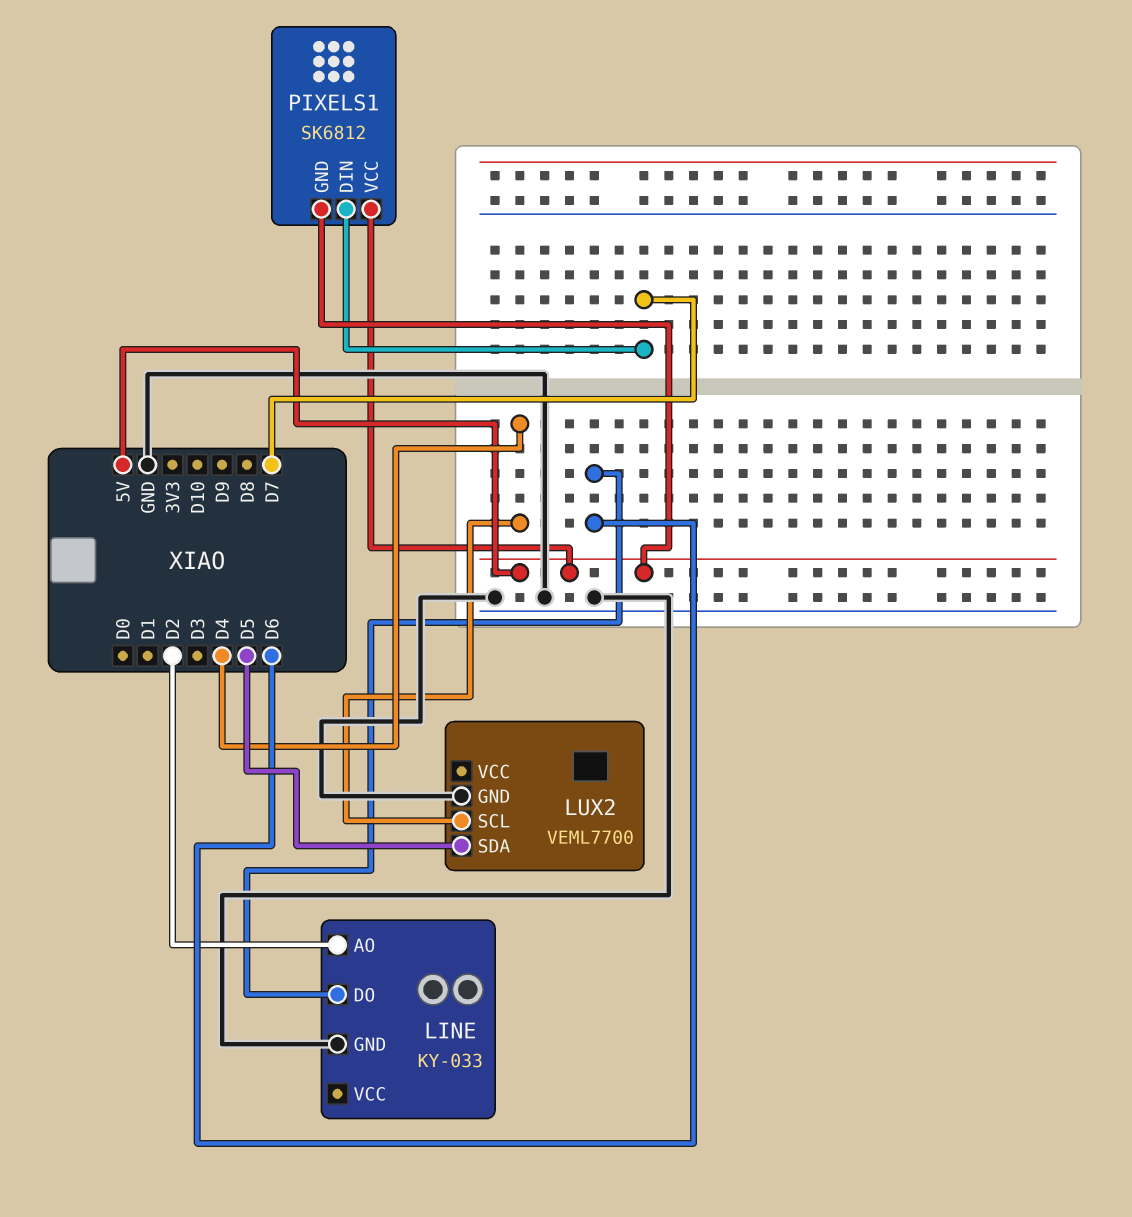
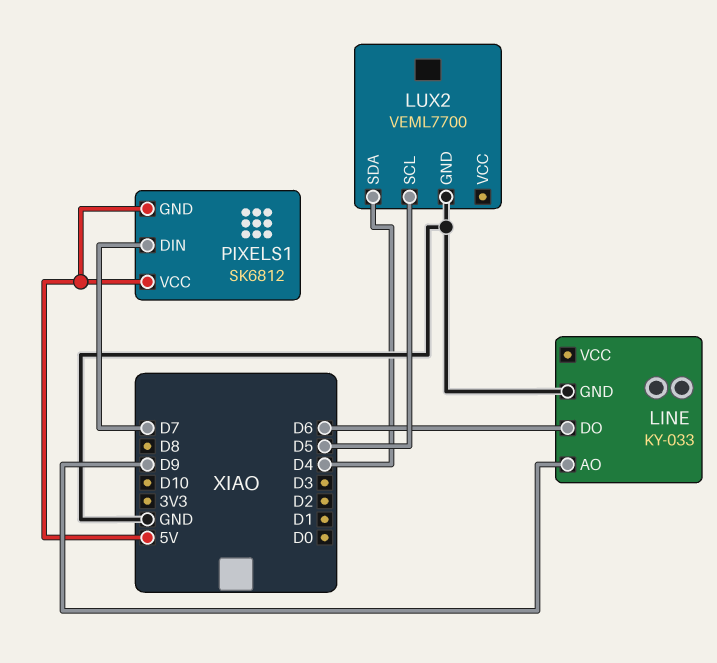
LINE pin AO: D2 -> D9
LUX2 pin SCL: D4 -> D5
LUX2 pin SDA: D5 -> D4

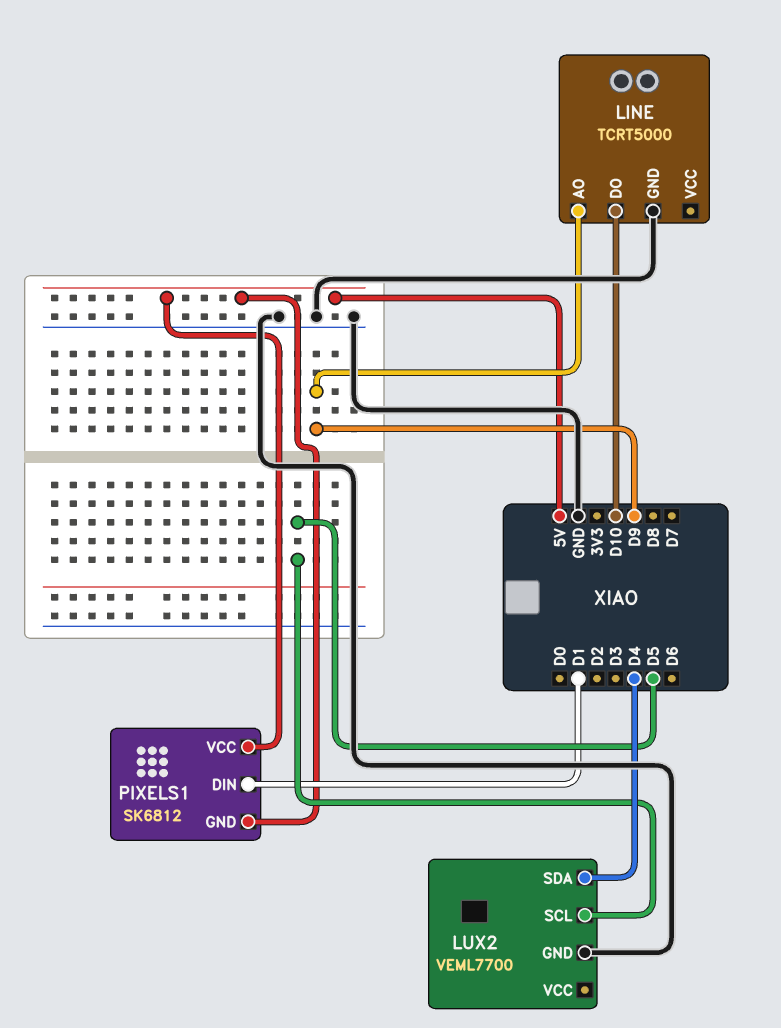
LINE: KY-033 -> TCRT5000
LINE pin DO: D6 -> D10
PIXELS1 pin DIN: D7 -> D1

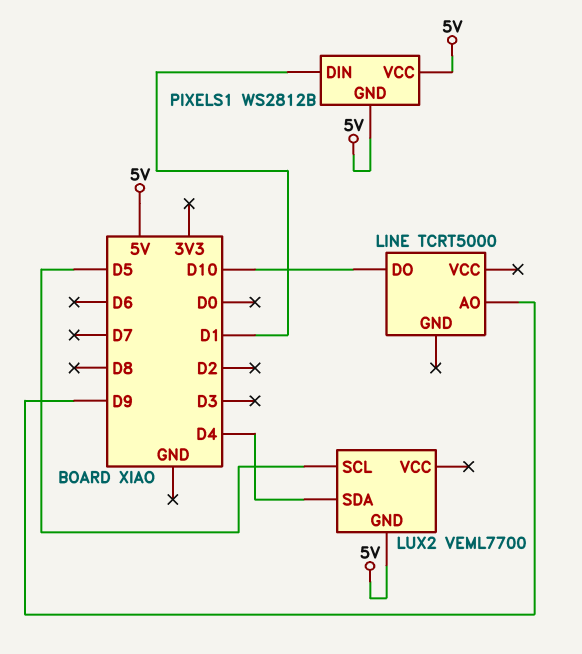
LINE pin GND: GND -> none
LUX2 pin GND: GND -> 5V
PIXELS1: SK6812 -> WS2812B

